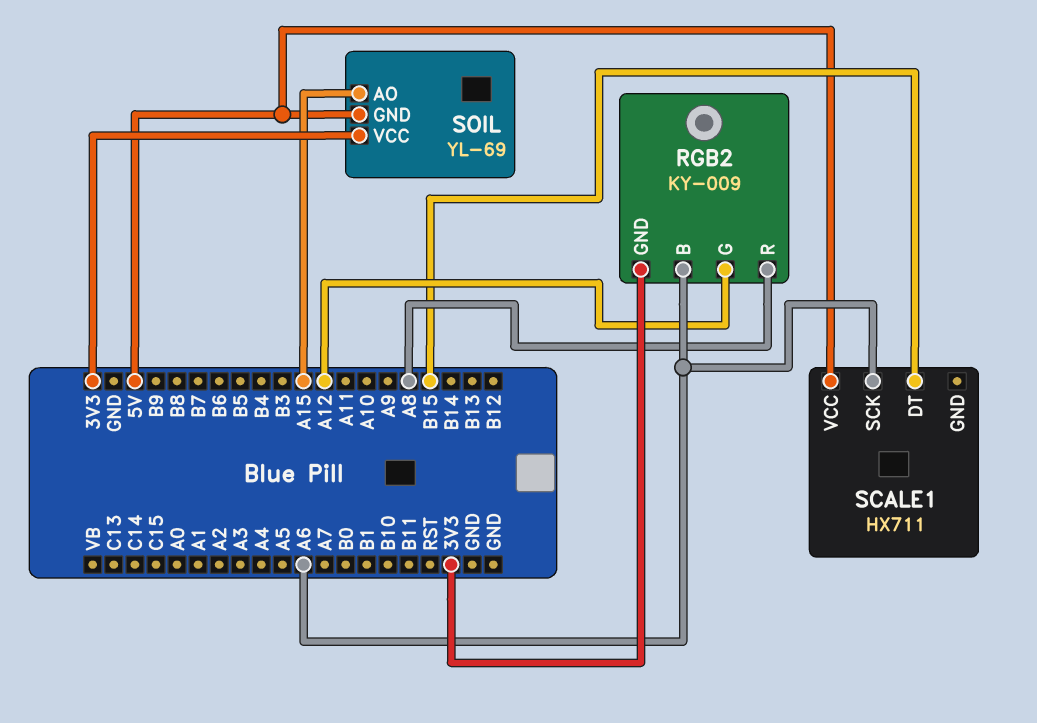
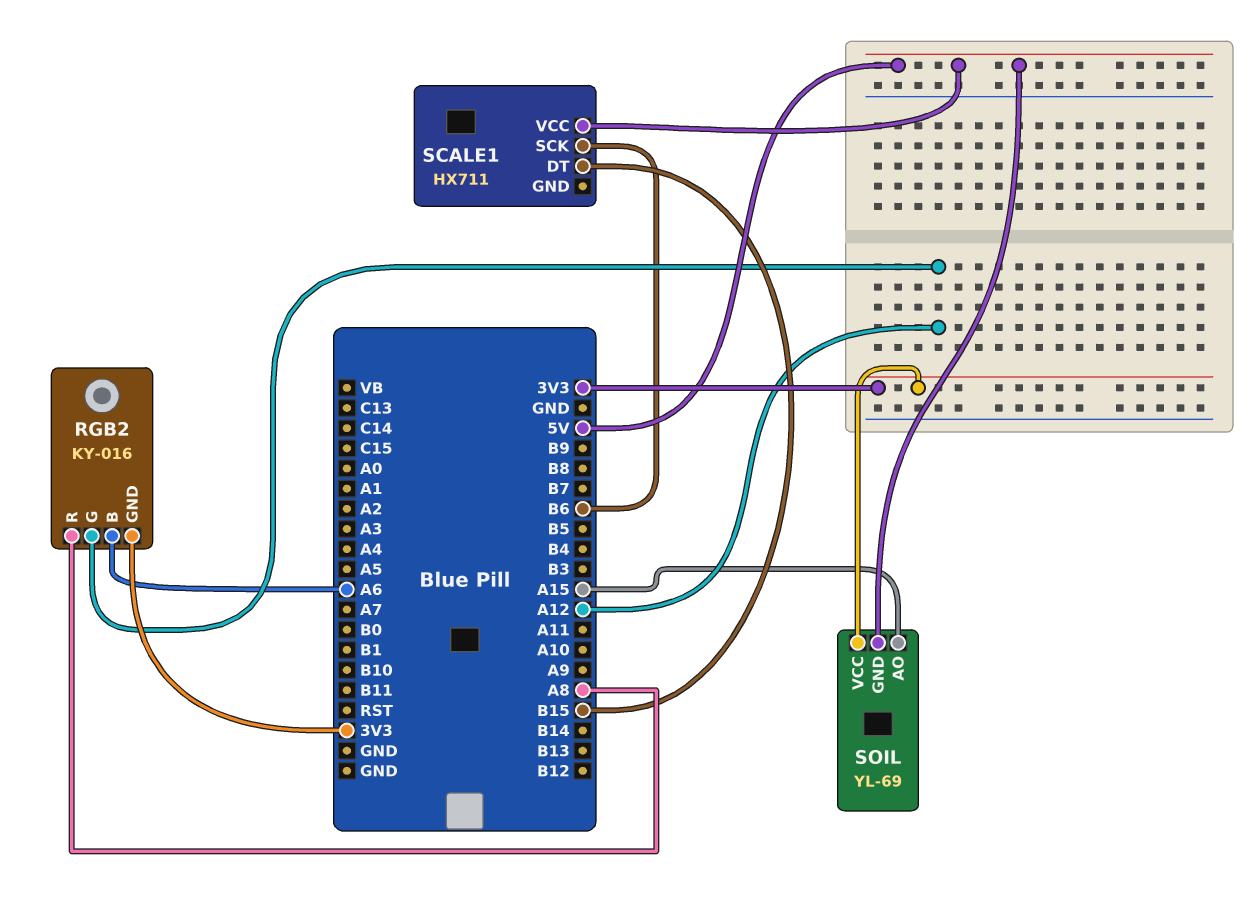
RGB2: KY-009 -> KY-016
SCALE1 pin SCK: A6 -> B6

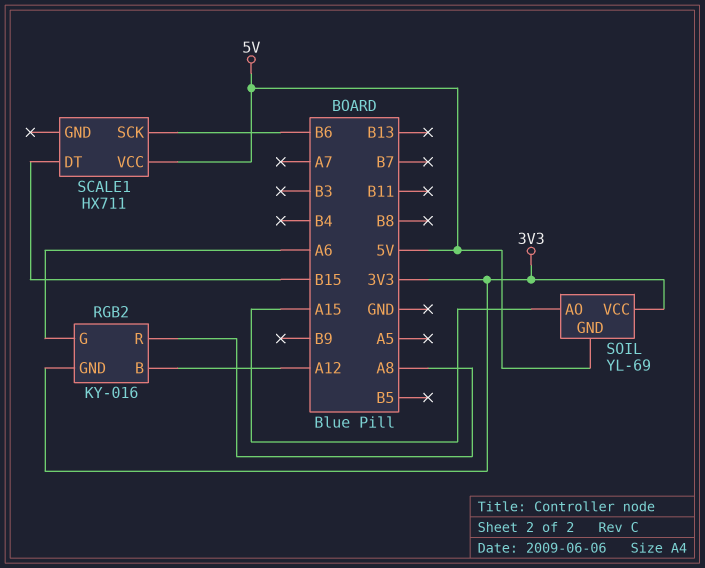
RGB2 pin B: A6 -> A12
RGB2 pin G: A12 -> A6

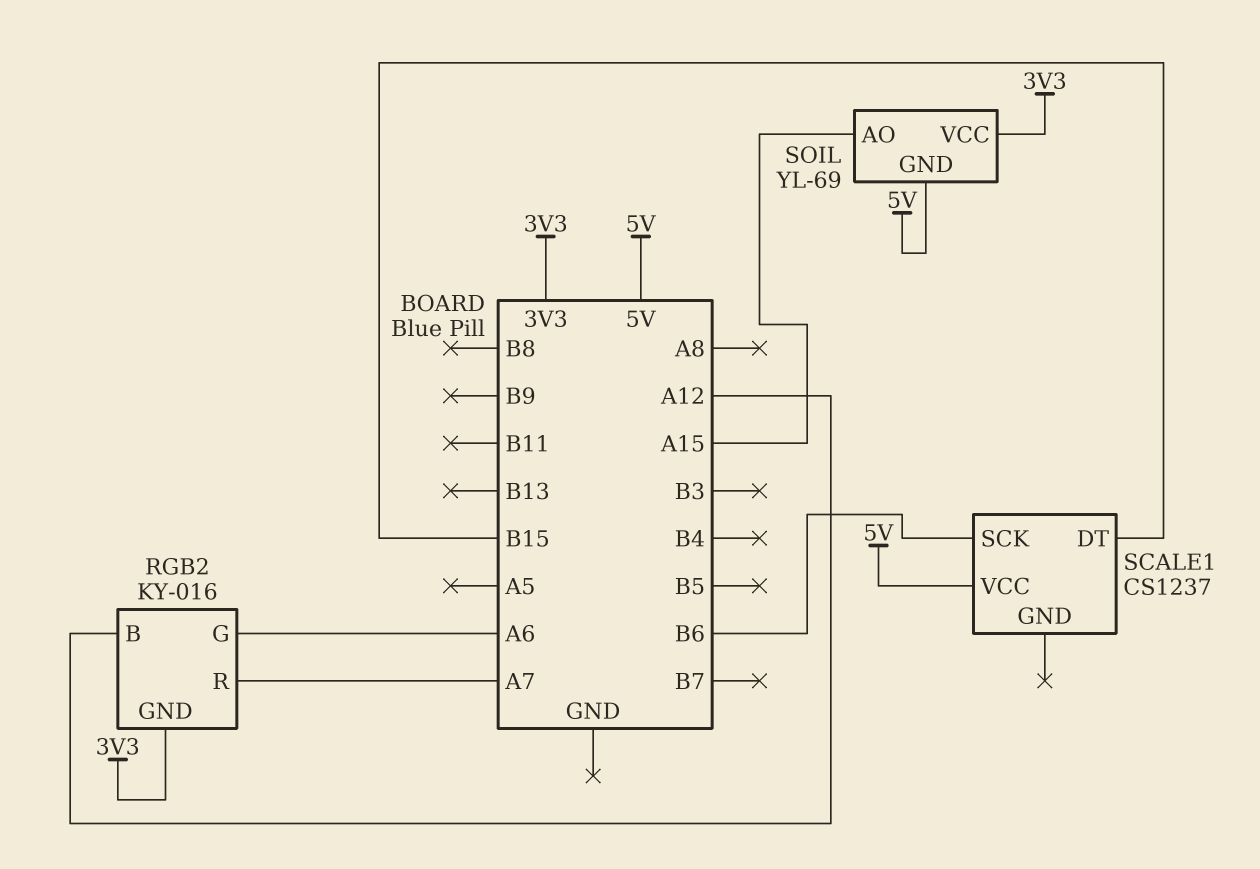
RGB2 pin R: A8 -> A7
SCALE1: HX711 -> CS1237

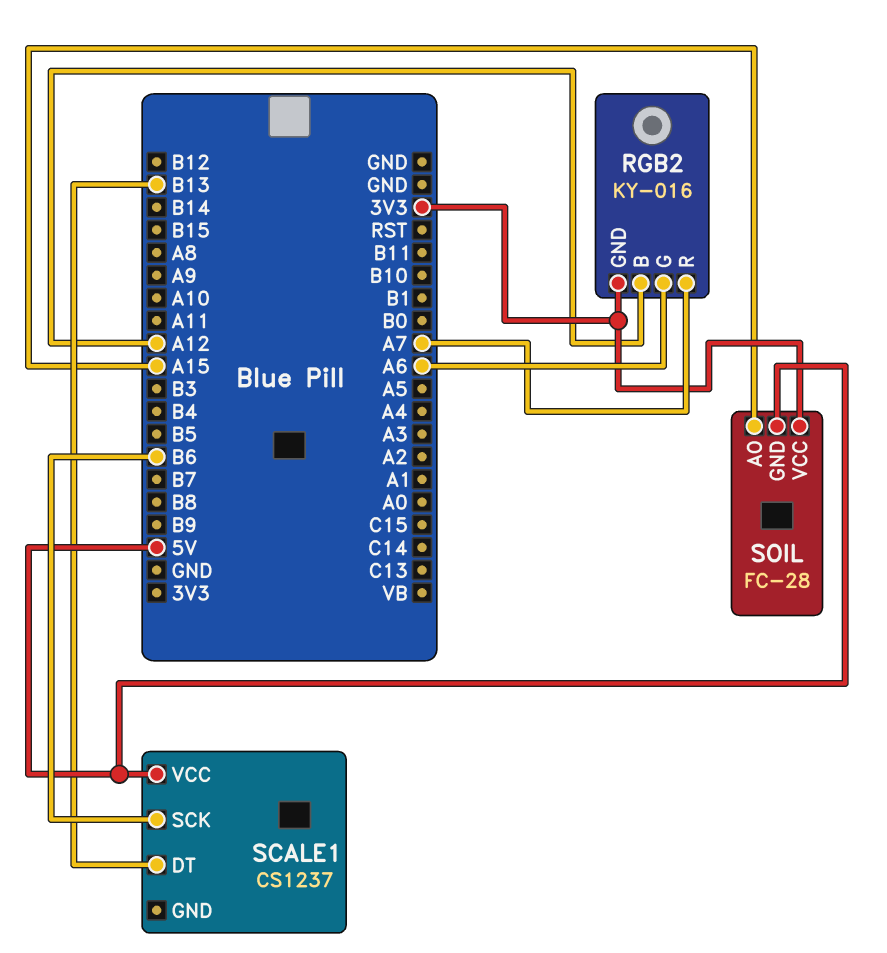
SCALE1 pin DT: B15 -> B13
SOIL: YL-69 -> FC-28

